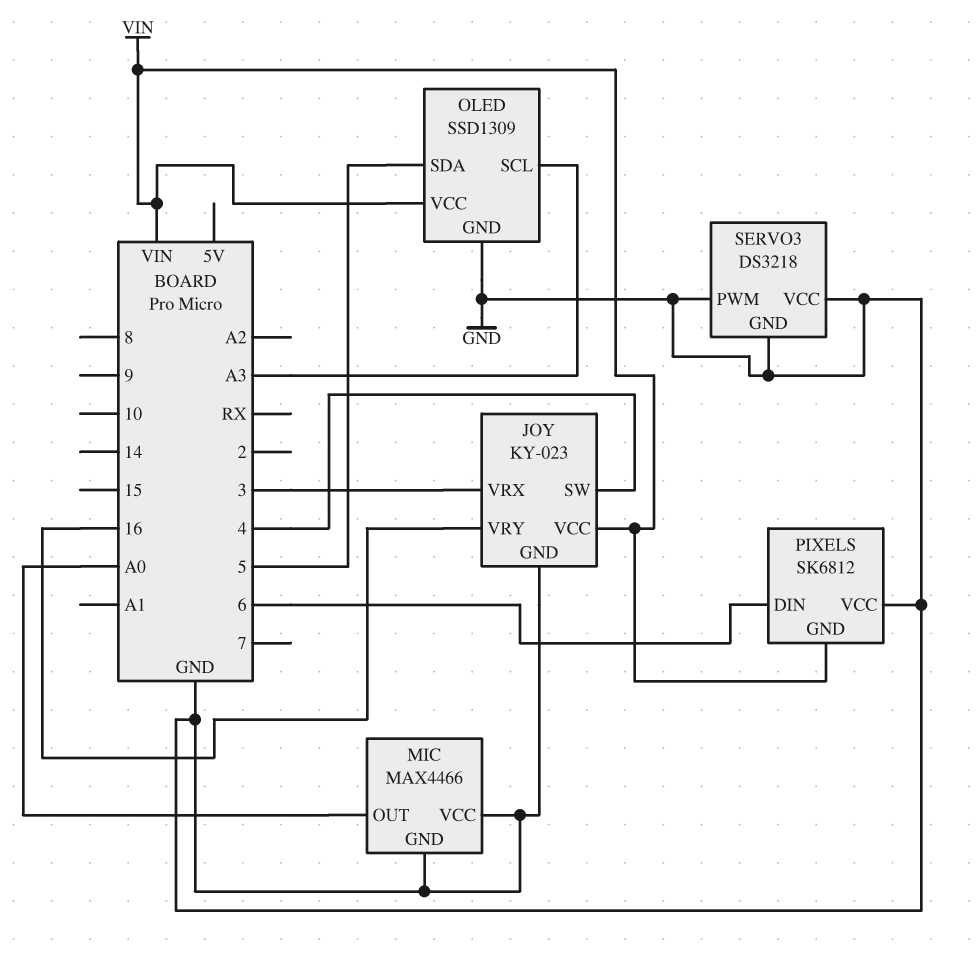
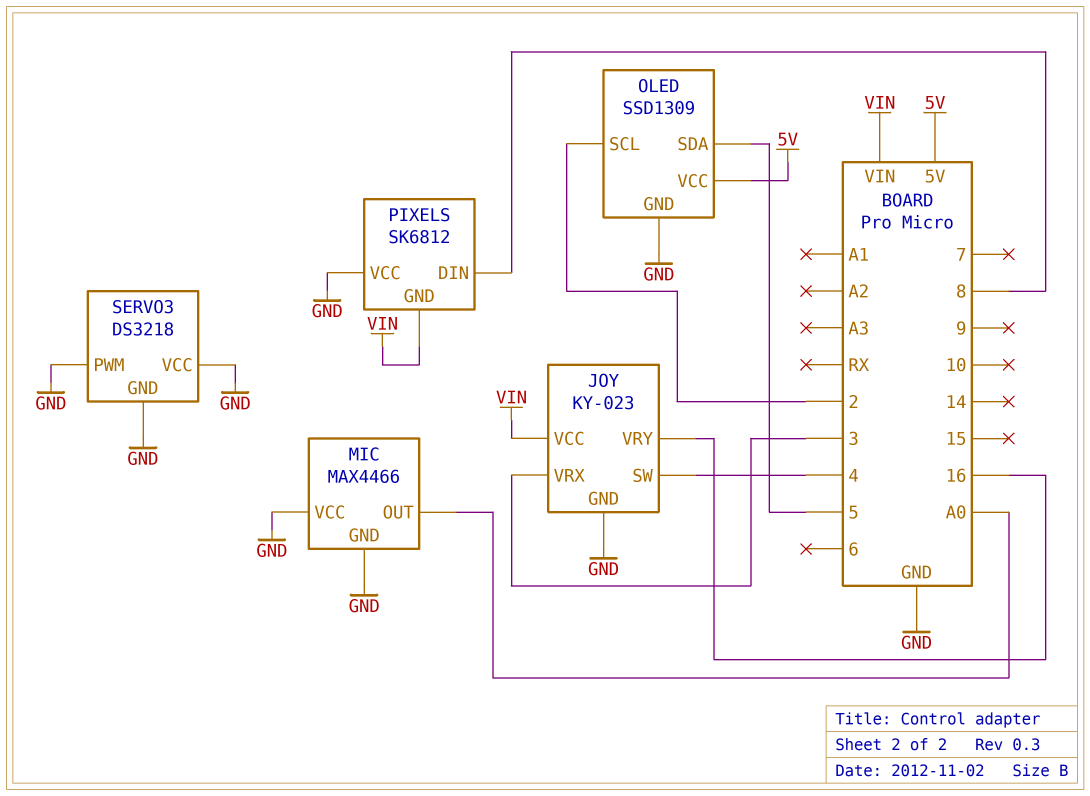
OLED pin SCL: A3 -> 2
OLED pin VCC: VIN -> 5V
PIXELS pin DIN: 6 -> 8

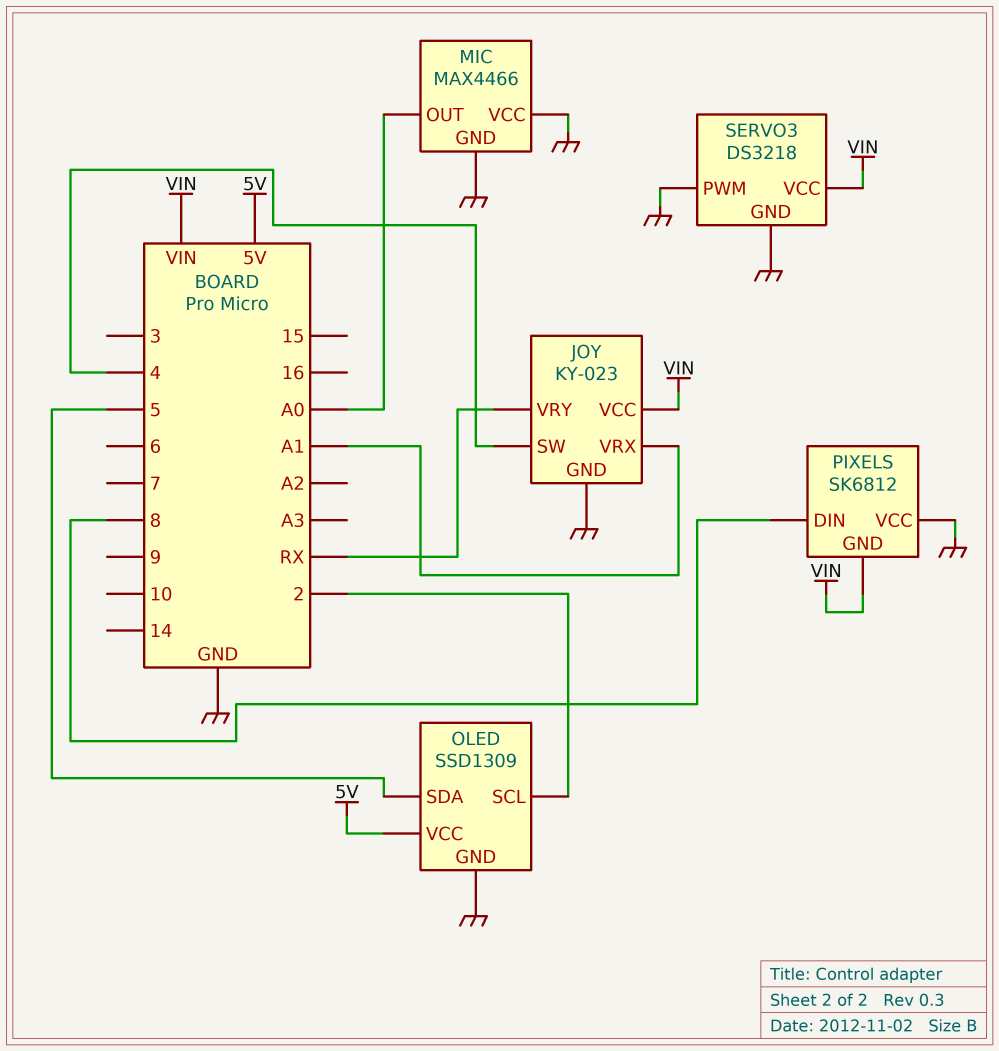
JOY pin VRX: 3 -> A1
JOY pin VRY: 16 -> RX
SERVO3 pin VCC: GND -> VIN

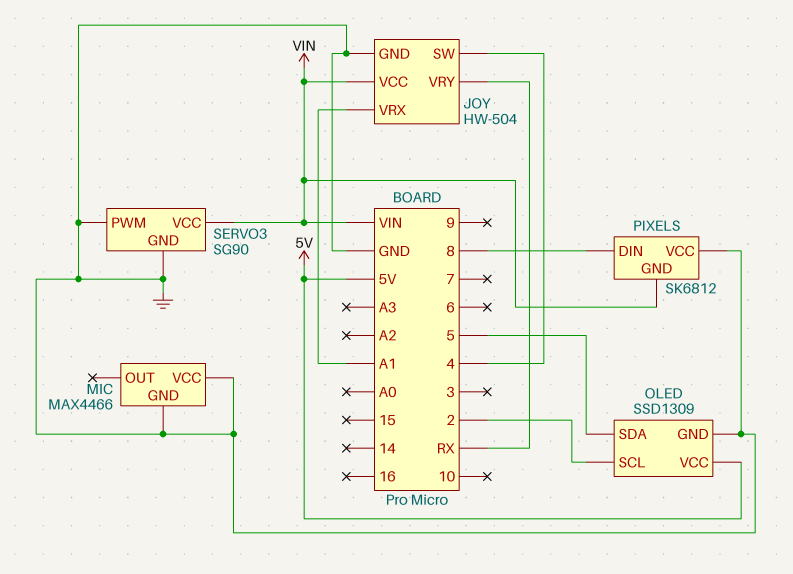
JOY: KY-023 -> HW-504
MIC pin OUT: A0 -> none
SERVO3: DS3218 -> SG90

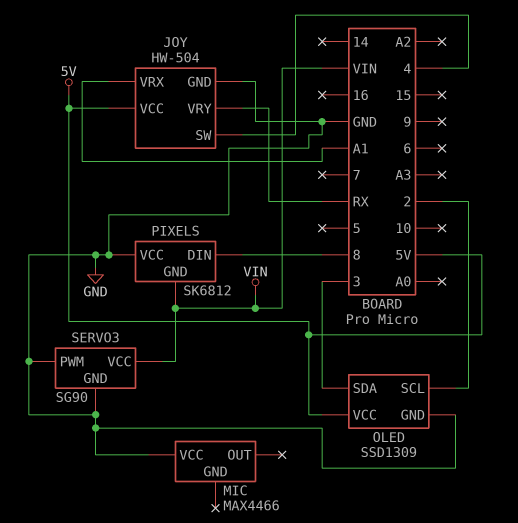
JOY pin VCC: VIN -> 5V
MIC pin GND: GND -> none
OLED pin SDA: 5 -> 3

